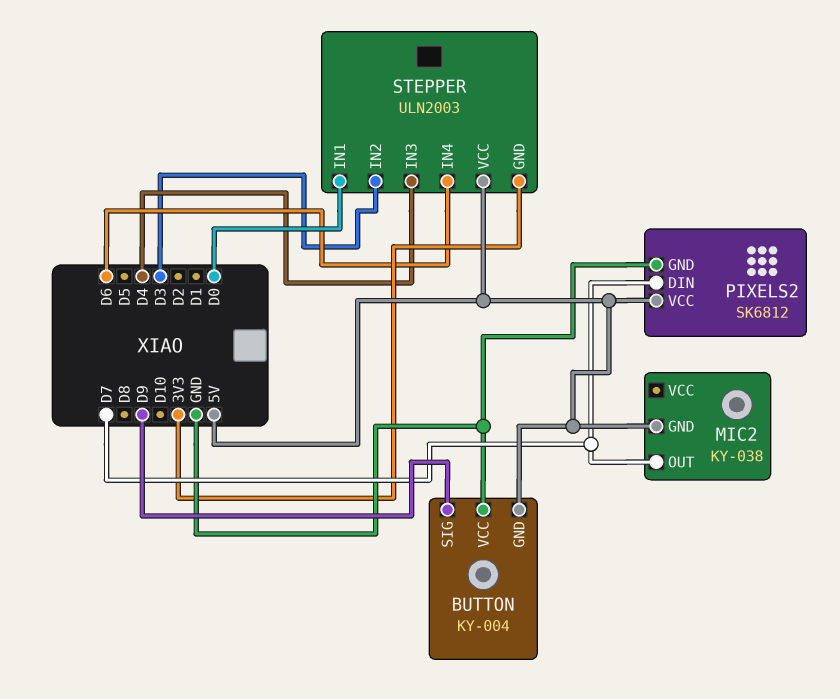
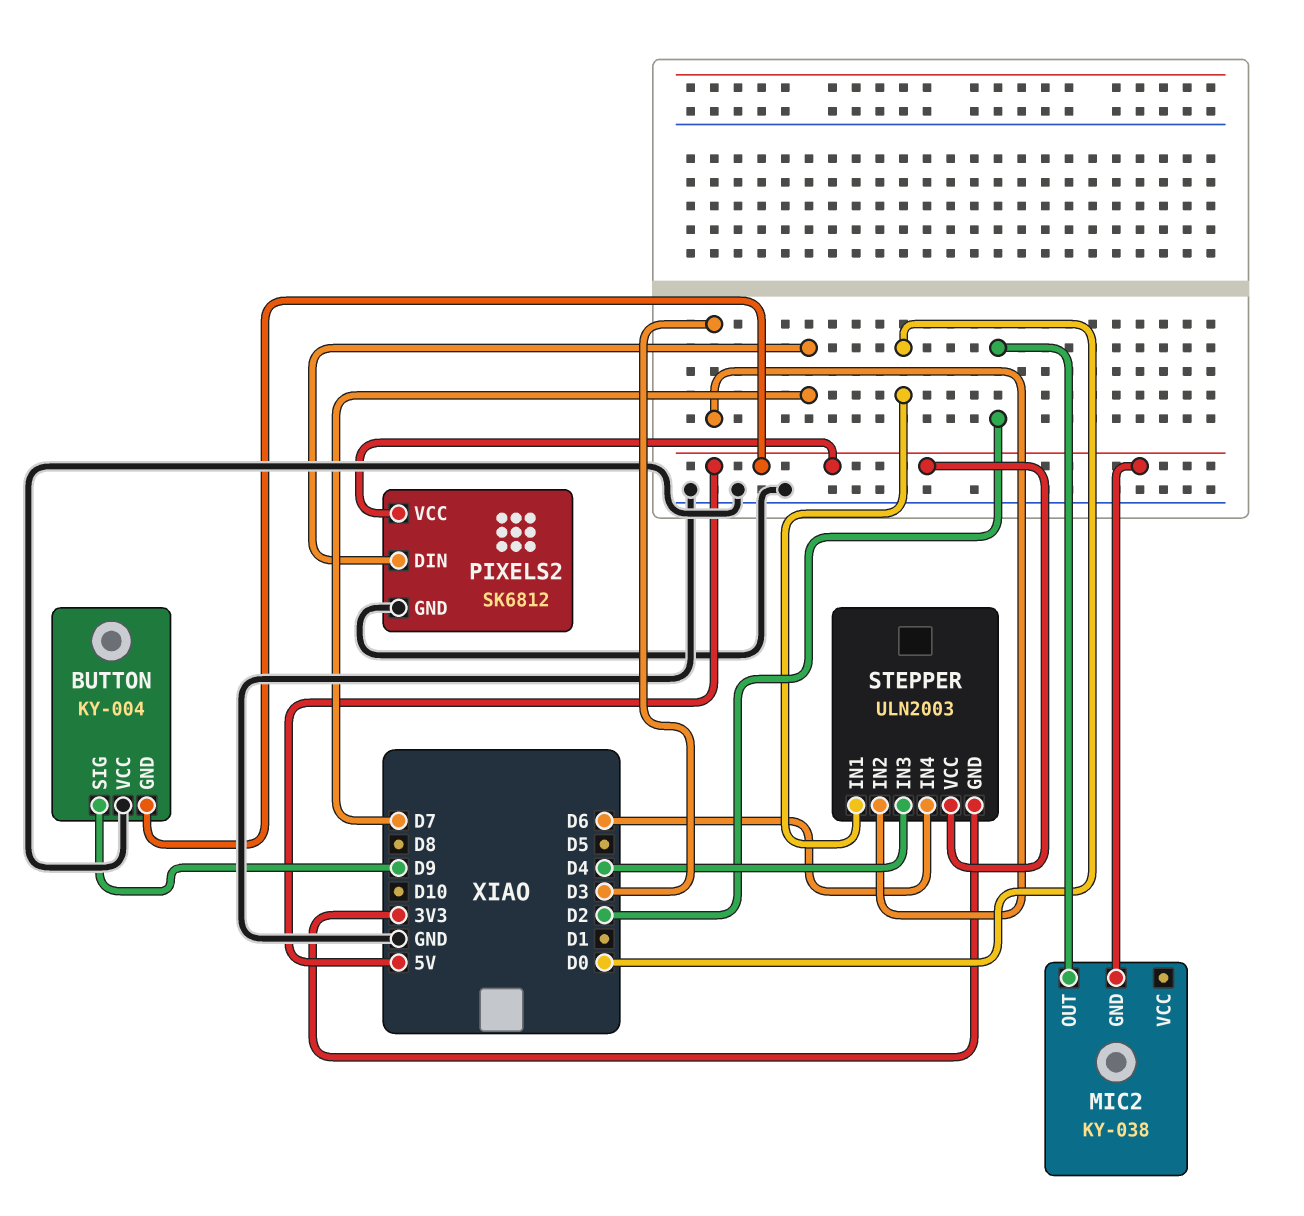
MIC2 pin OUT: D7 -> D2

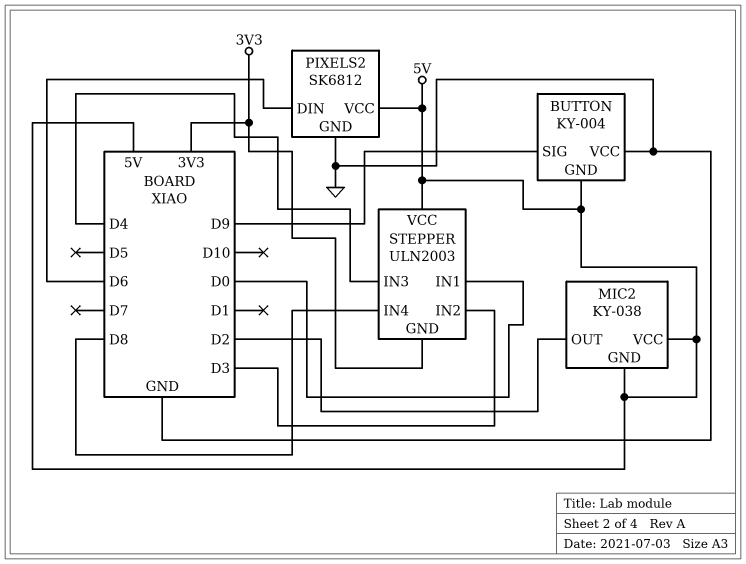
MIC2 pin VCC: none -> 5V
PIXELS2 pin DIN: D7 -> D6
STEPPER pin IN4: D6 -> D8

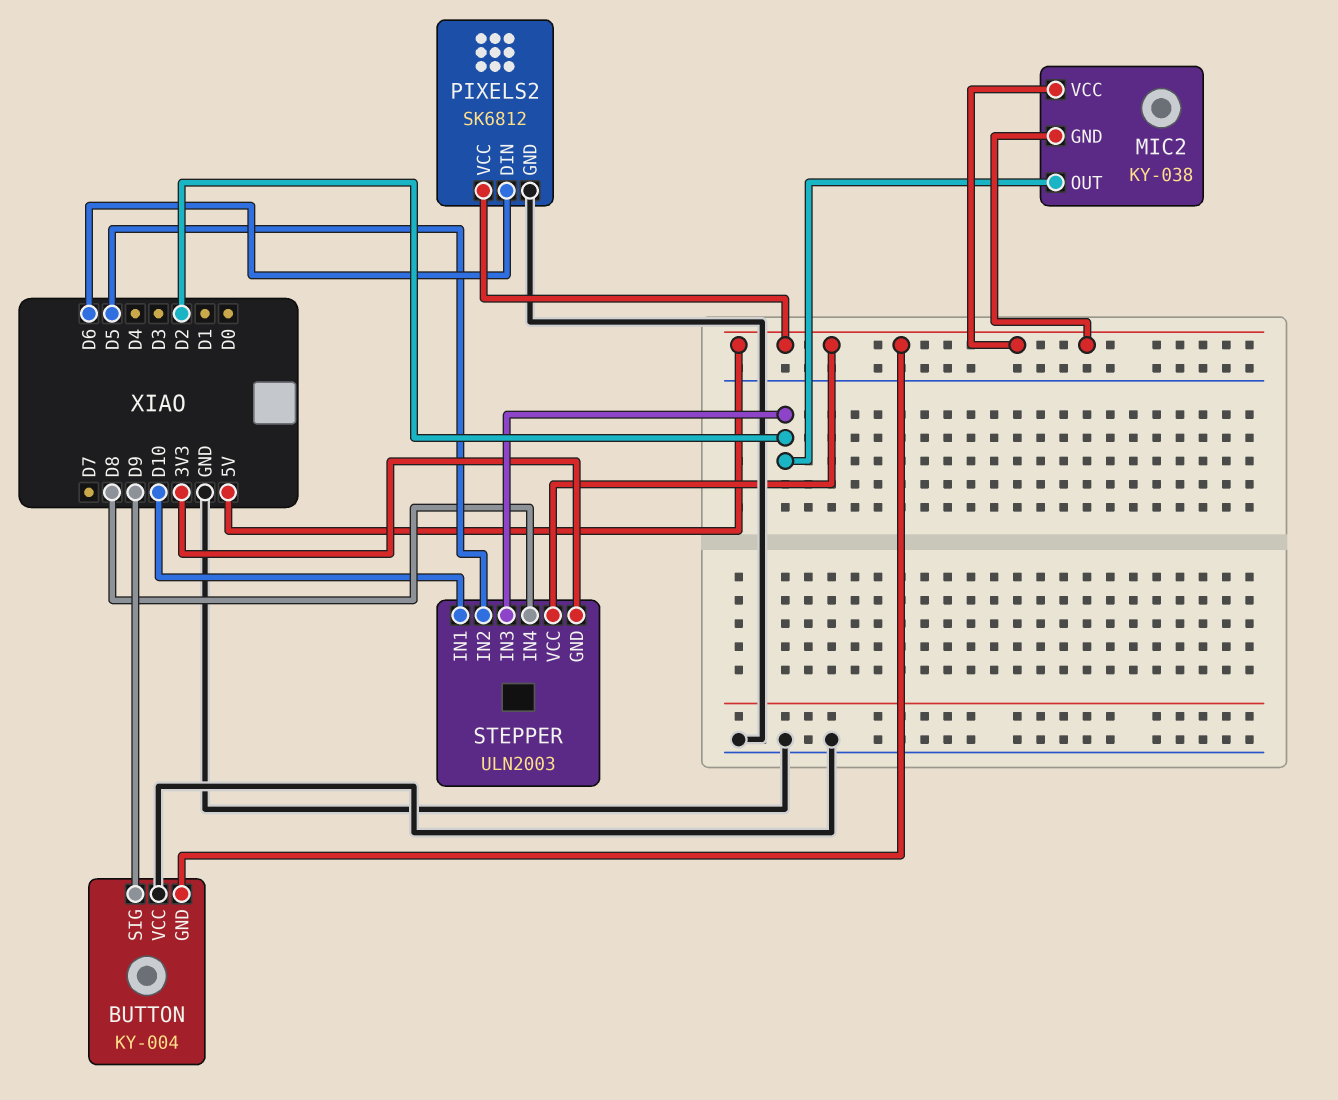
STEPPER pin IN1: D0 -> D10
STEPPER pin IN2: D3 -> D5
STEPPER pin IN3: D4 -> D2

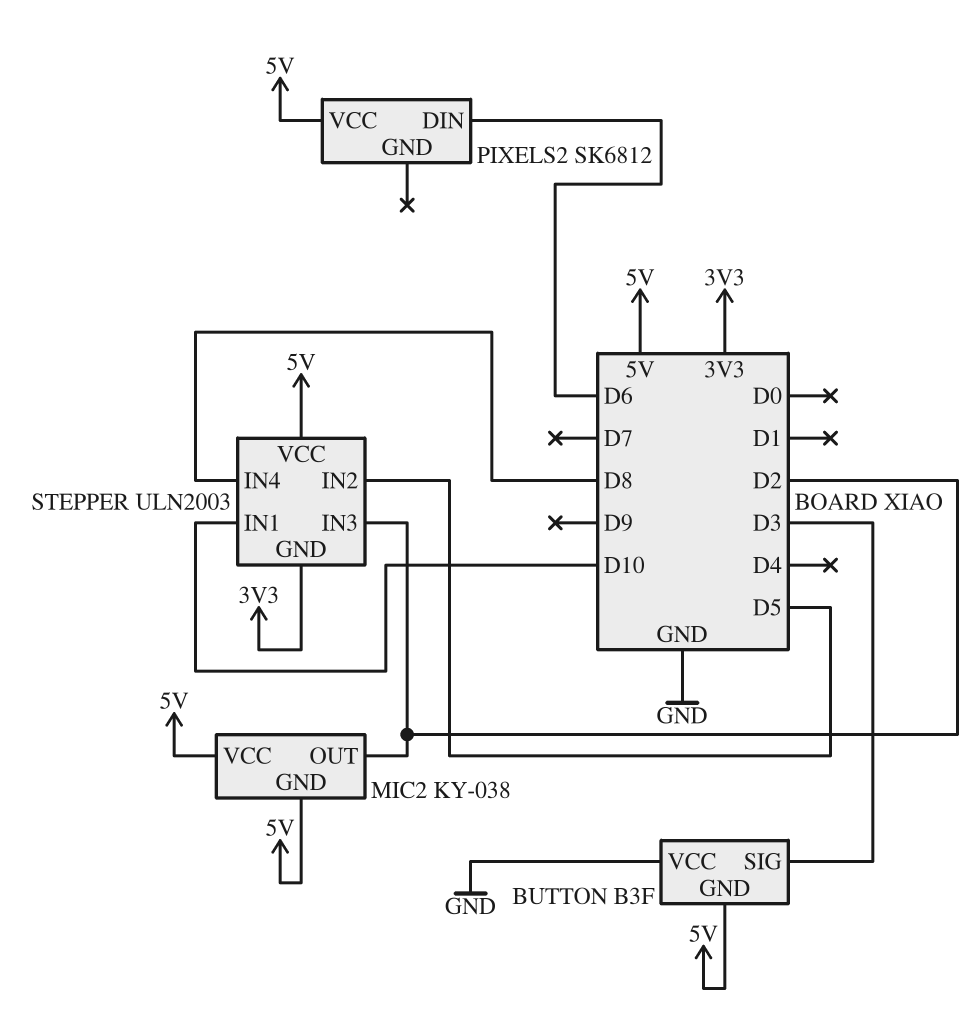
BUTTON: KY-004 -> B3F
BUTTON pin SIG: D9 -> D3
PIXELS2 pin GND: GND -> none

